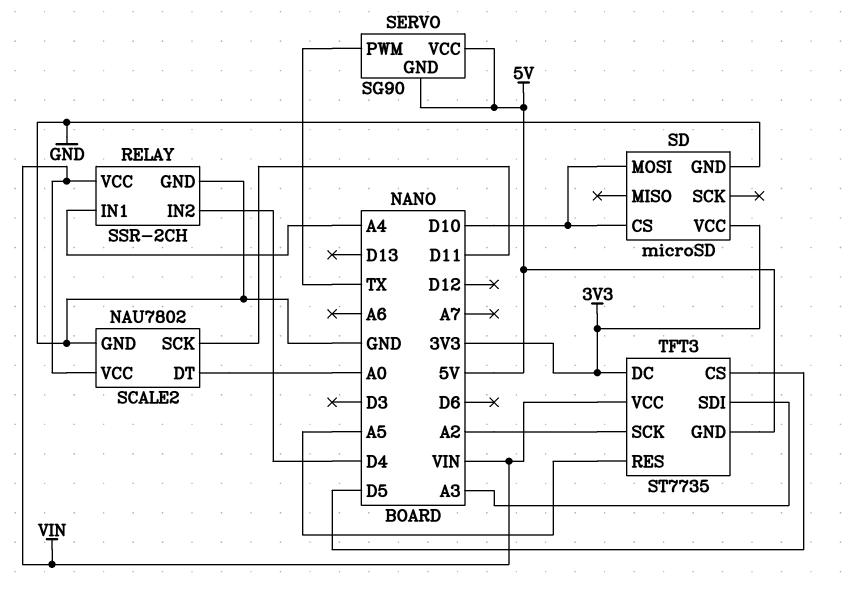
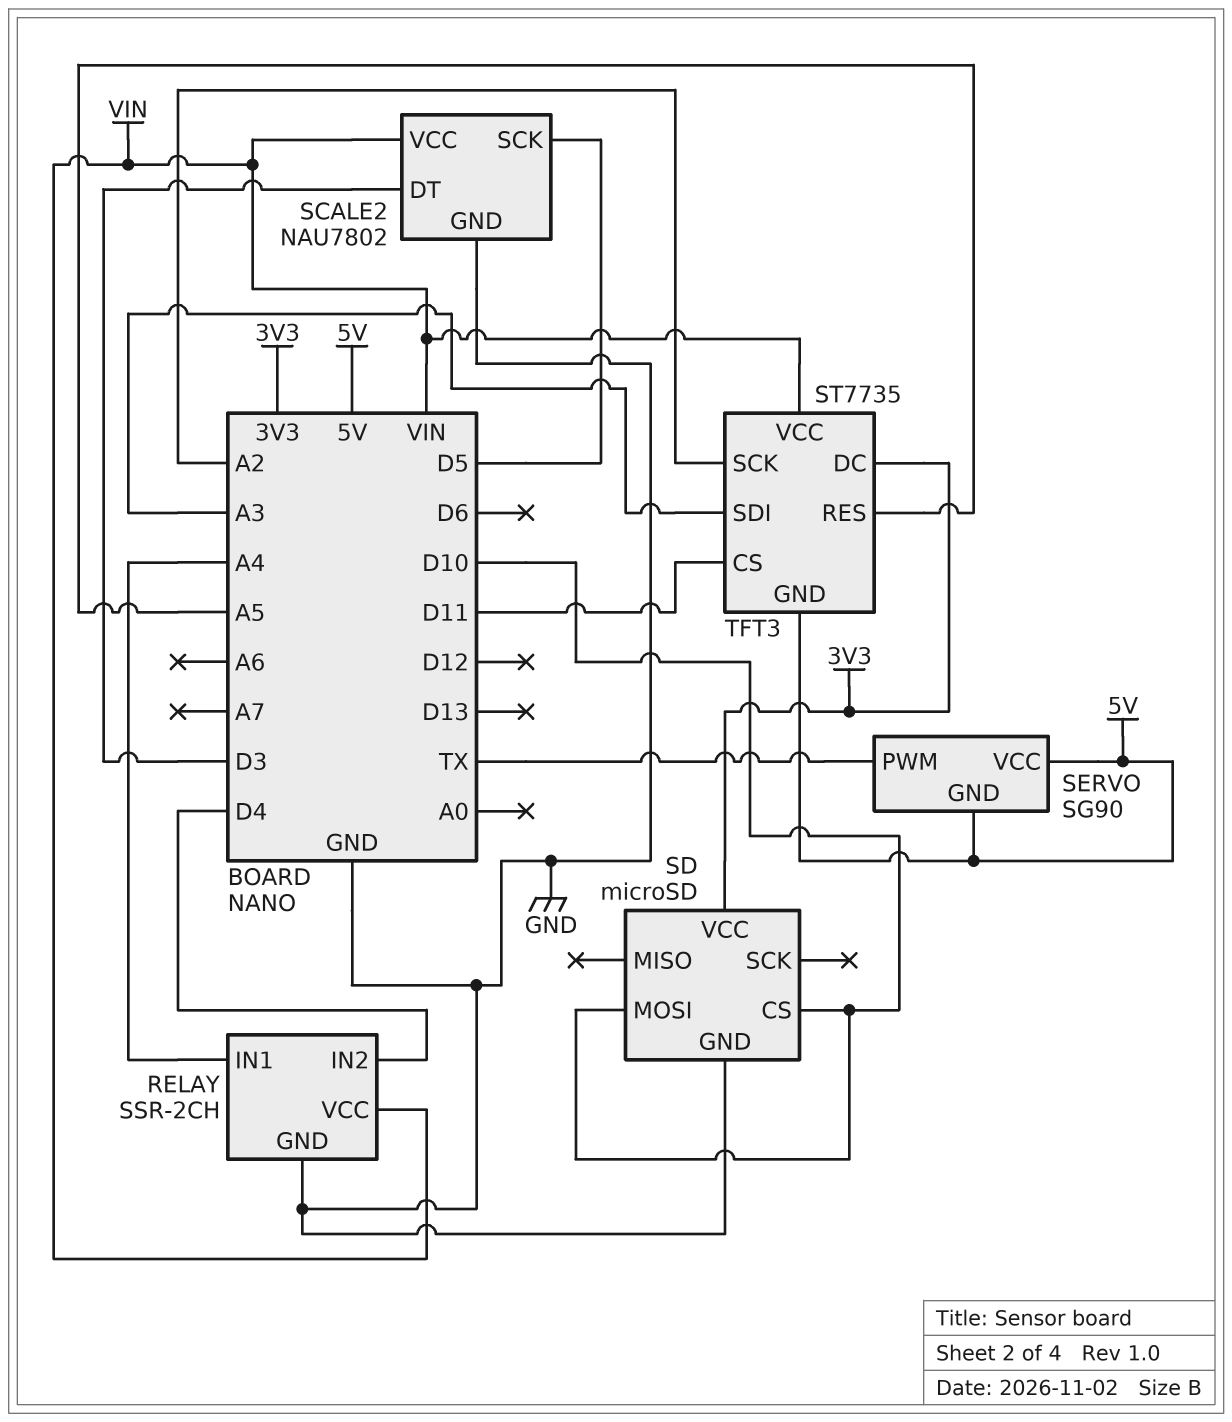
SCALE2 pin DT: A0 -> D3
SCALE2 pin SCK: D11 -> D5
TFT3 pin CS: D5 -> D11

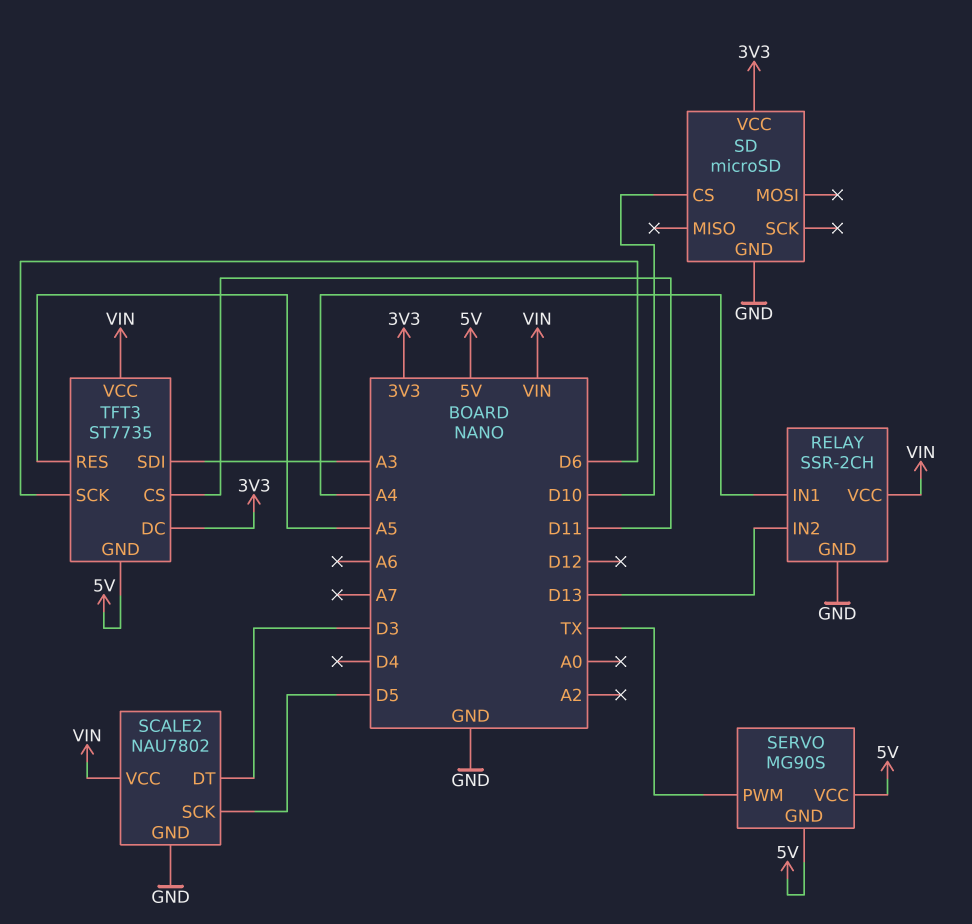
RELAY pin IN2: D4 -> D13
SD pin MOSI: D10 -> none
SERVO: SG90 -> MG90S
TFT3 pin SCK: A2 -> D6

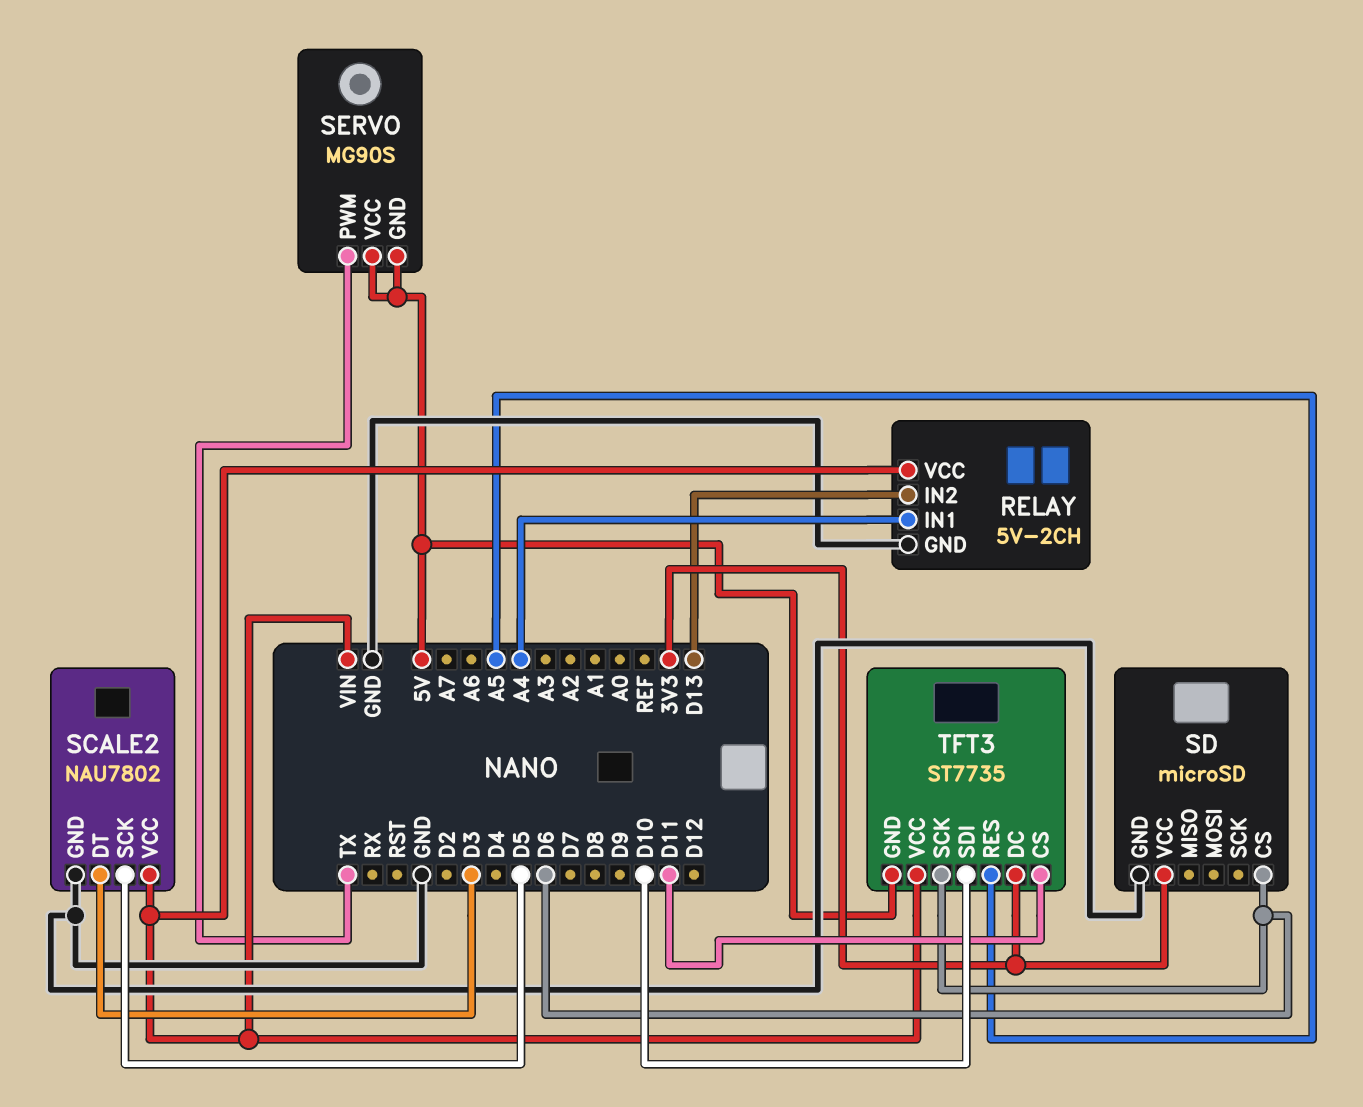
RELAY: SSR-2CH -> 5V-2CH
SD pin CS: D10 -> D6
TFT3 pin SDI: A3 -> D10

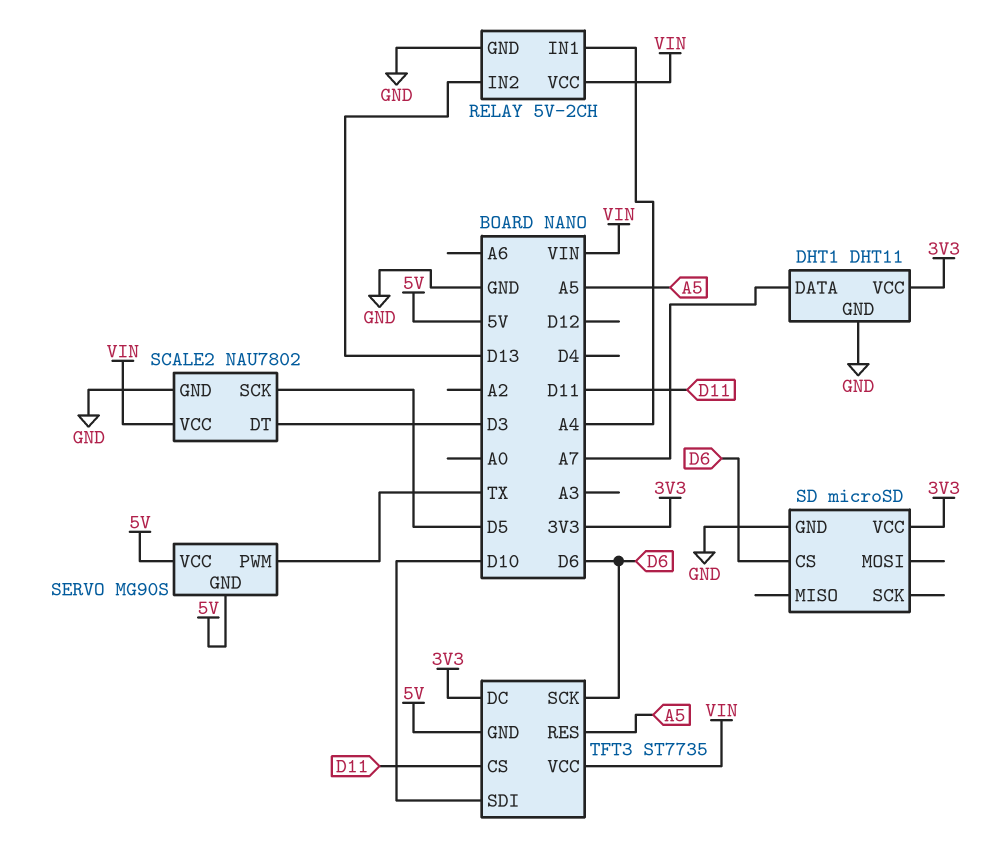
DHT1: none -> DHT11
DHT1 pin DATA: none -> A7
DHT1 pin GND: none -> GND
DHT1 pin VCC: none -> 3V3

